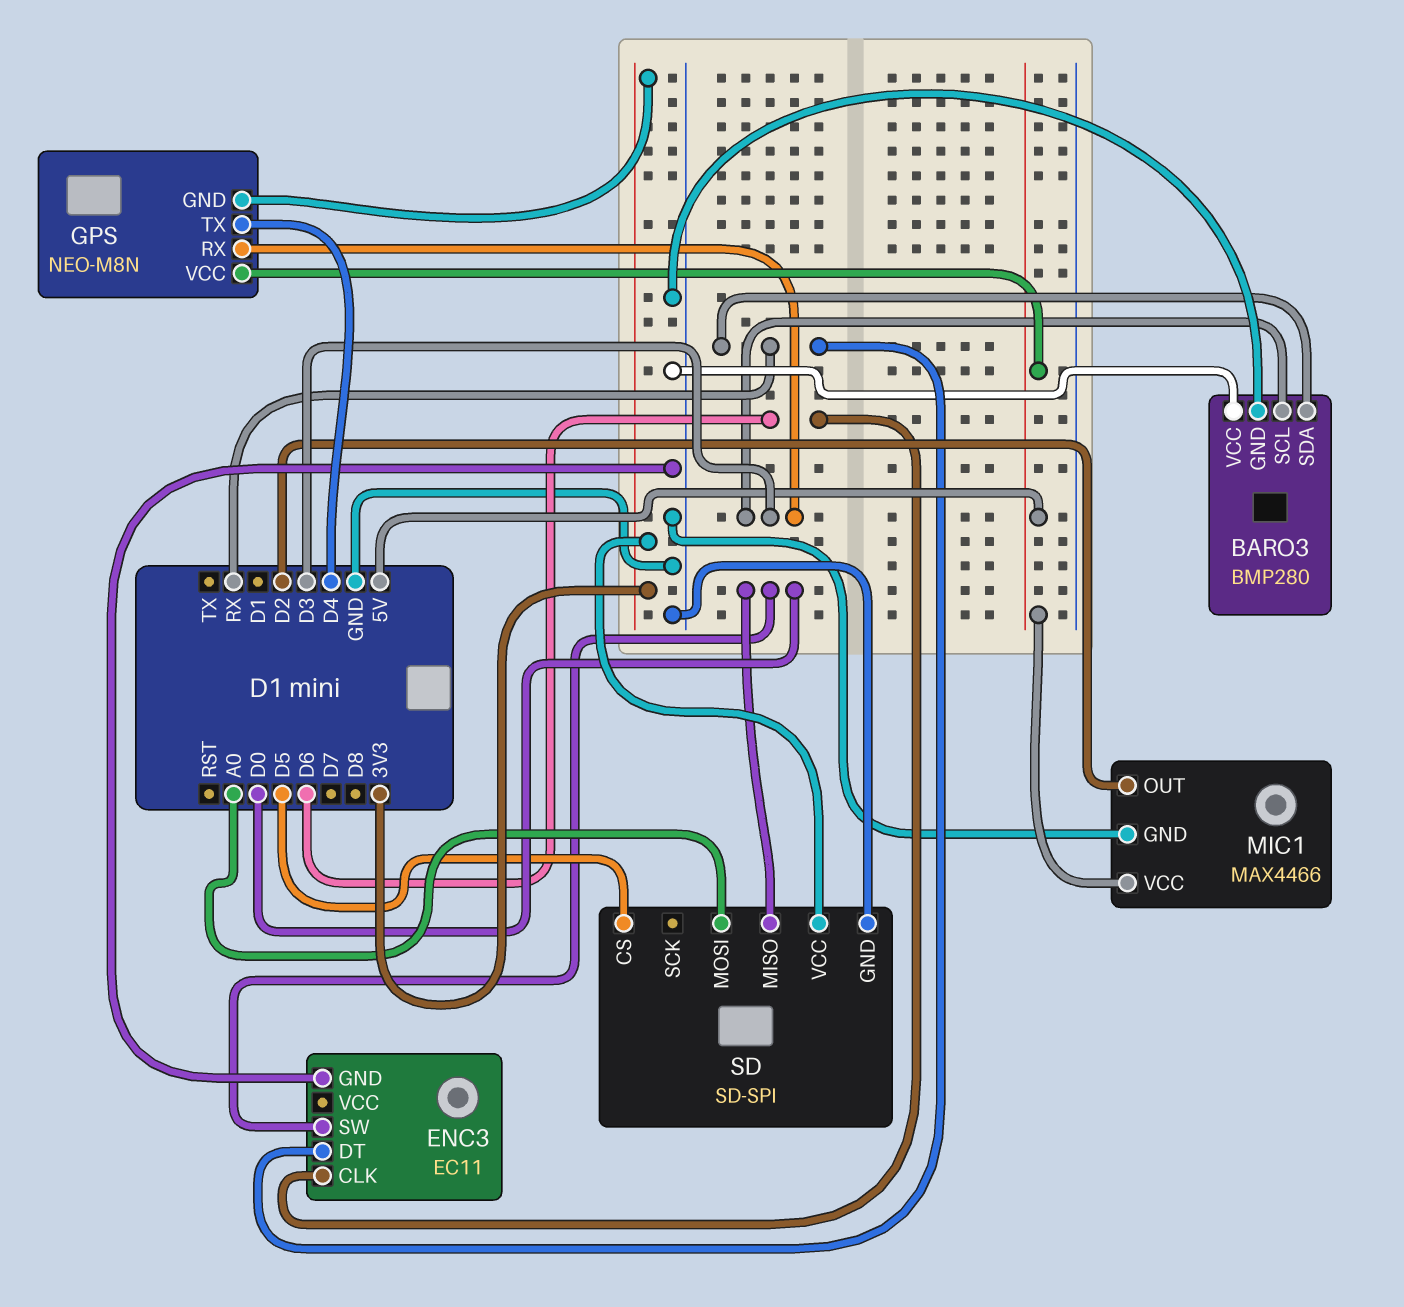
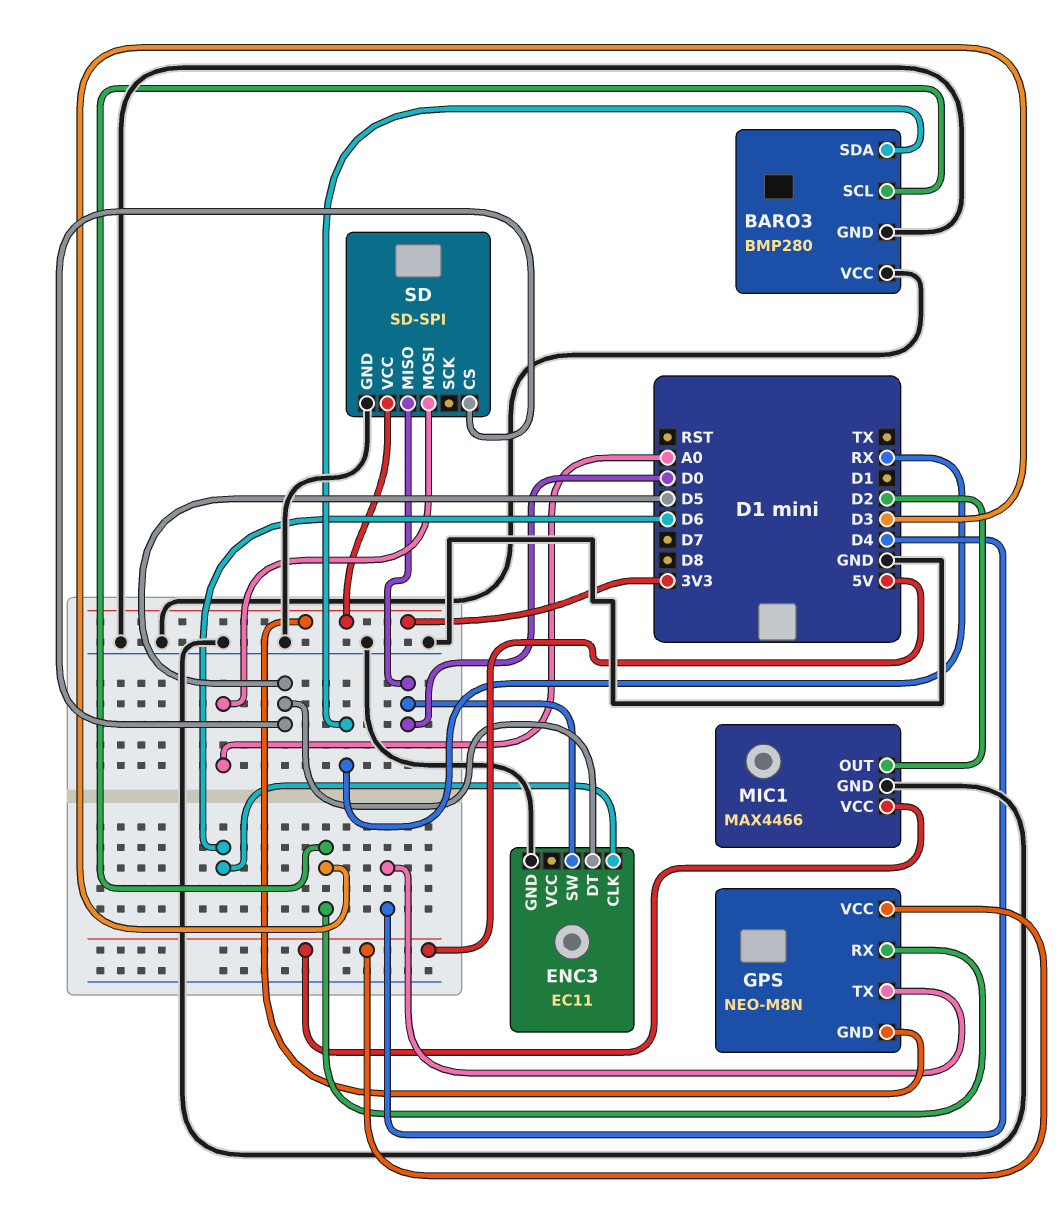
ENC3 pin DT: RX -> D5

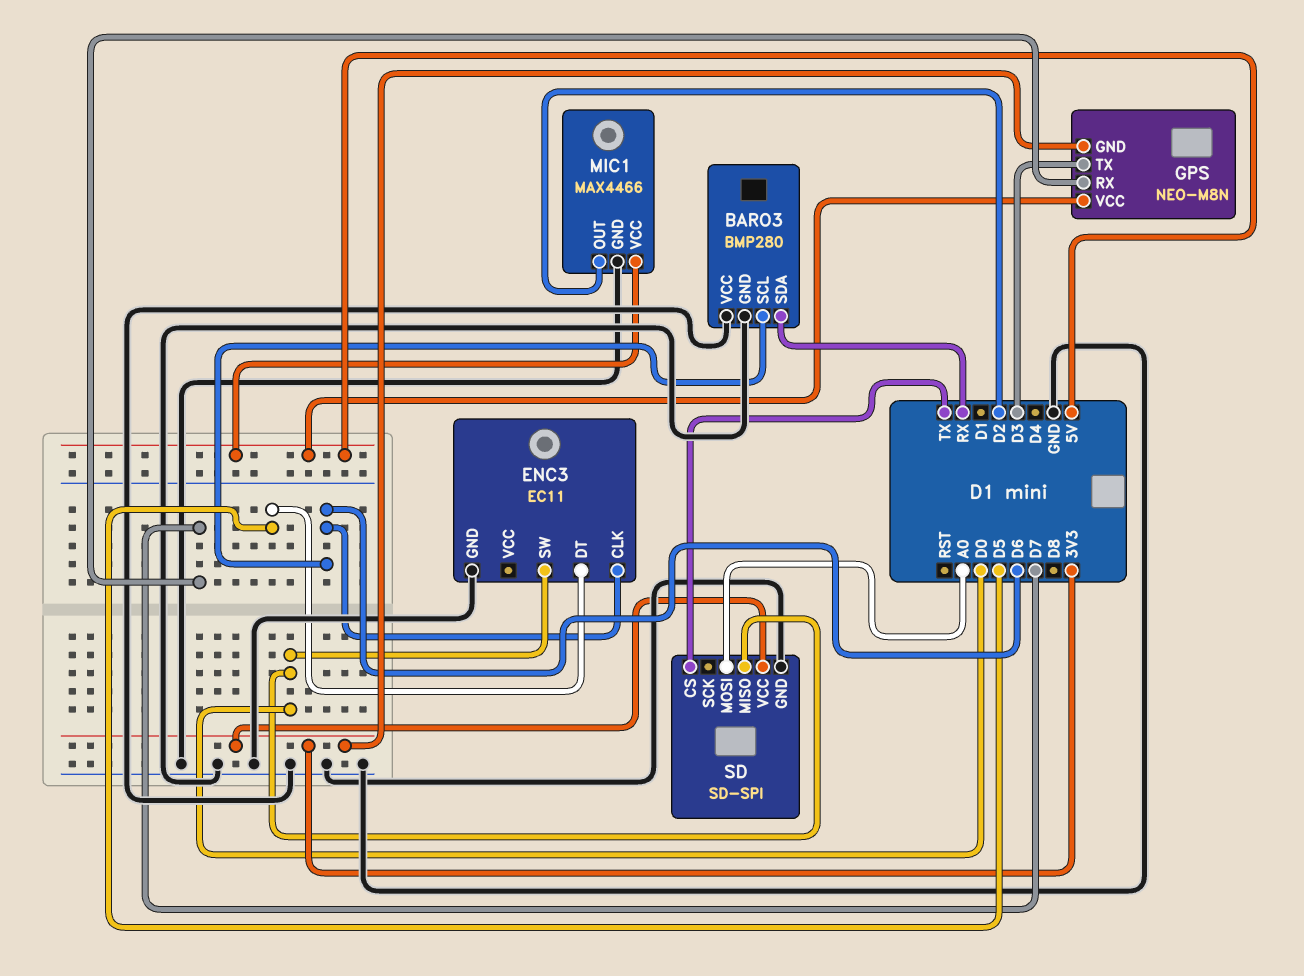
BARO3 pin SCL: D3 -> D6
GPS pin RX: D3 -> D7
GPS pin TX: D4 -> D3
SD pin CS: D5 -> TX

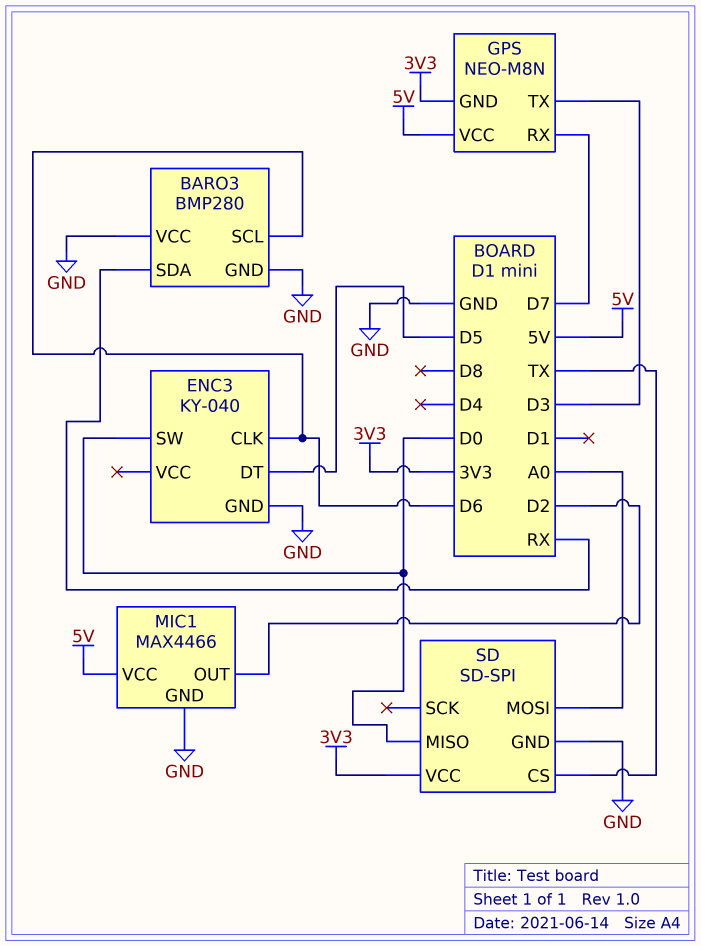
ENC3: EC11 -> KY-040

